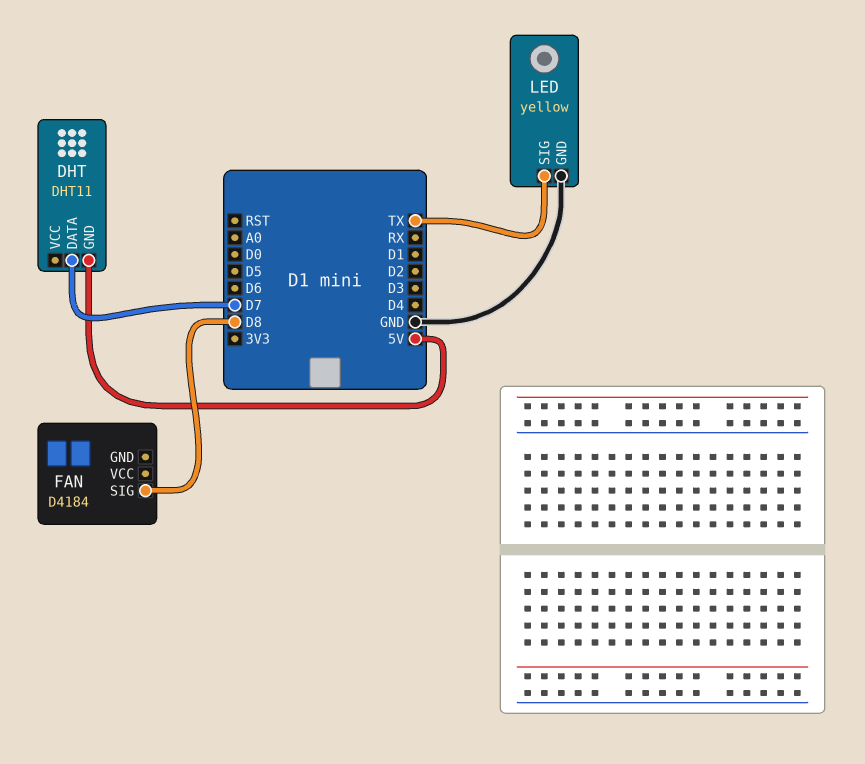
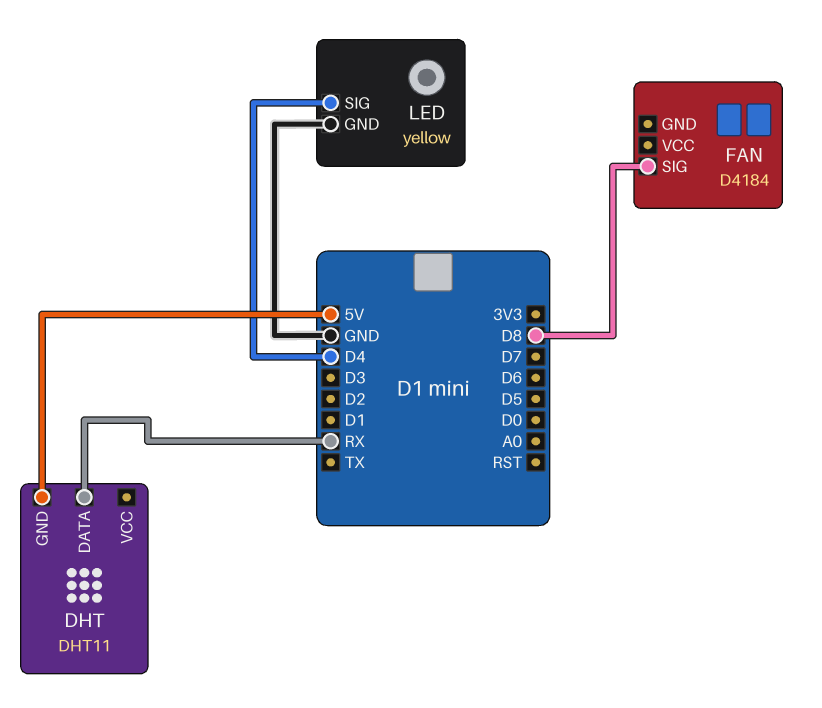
DHT pin DATA: D7 -> RX
LED pin SIG: TX -> D4

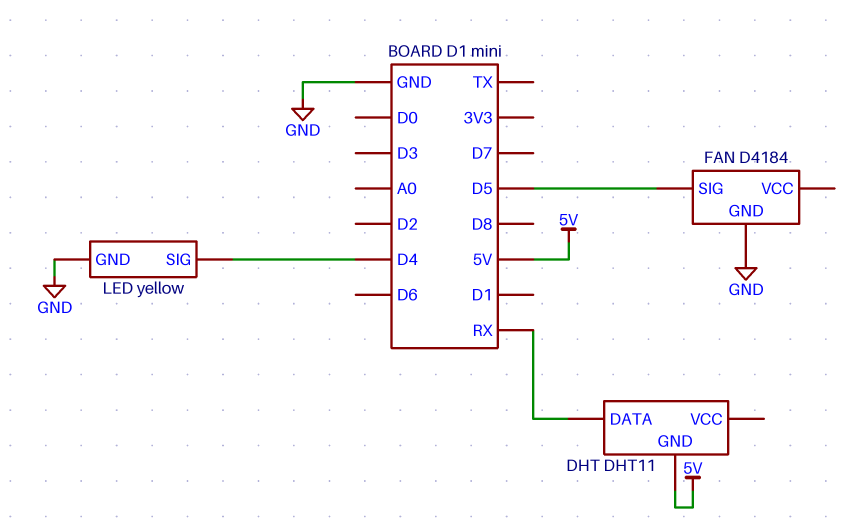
FAN pin GND: none -> GND
FAN pin SIG: D8 -> D5

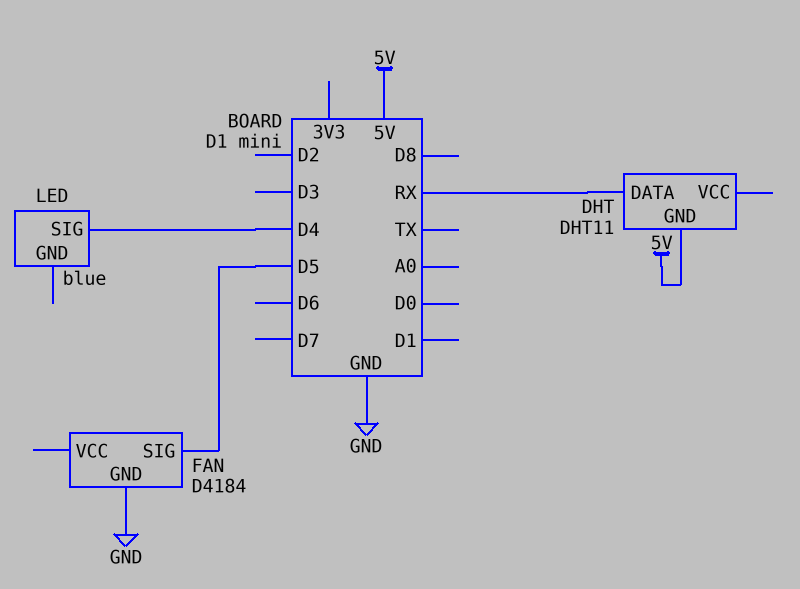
LED: yellow -> blue
LED pin GND: GND -> none

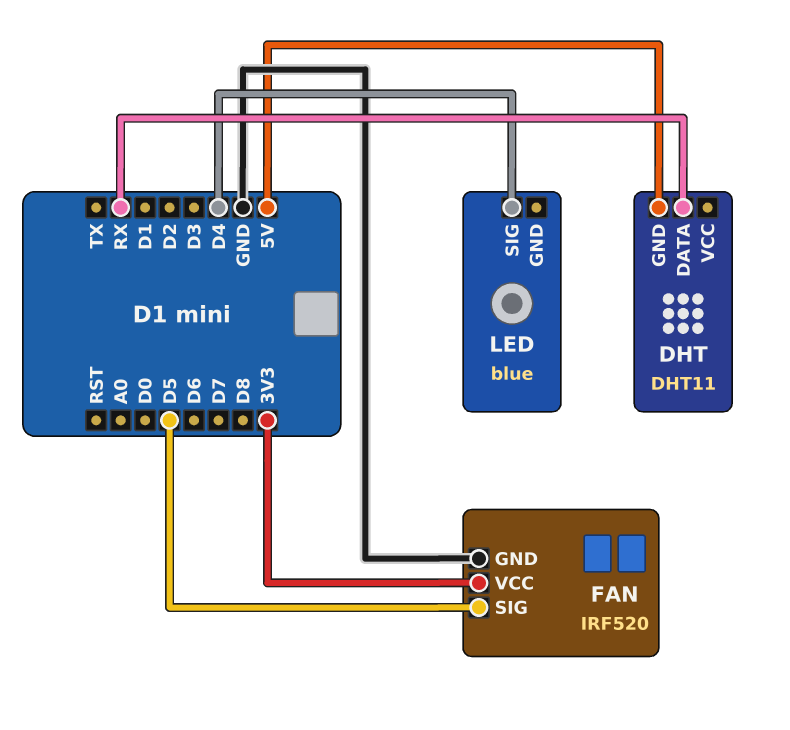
FAN: D4184 -> IRF520
FAN pin VCC: none -> 3V3

